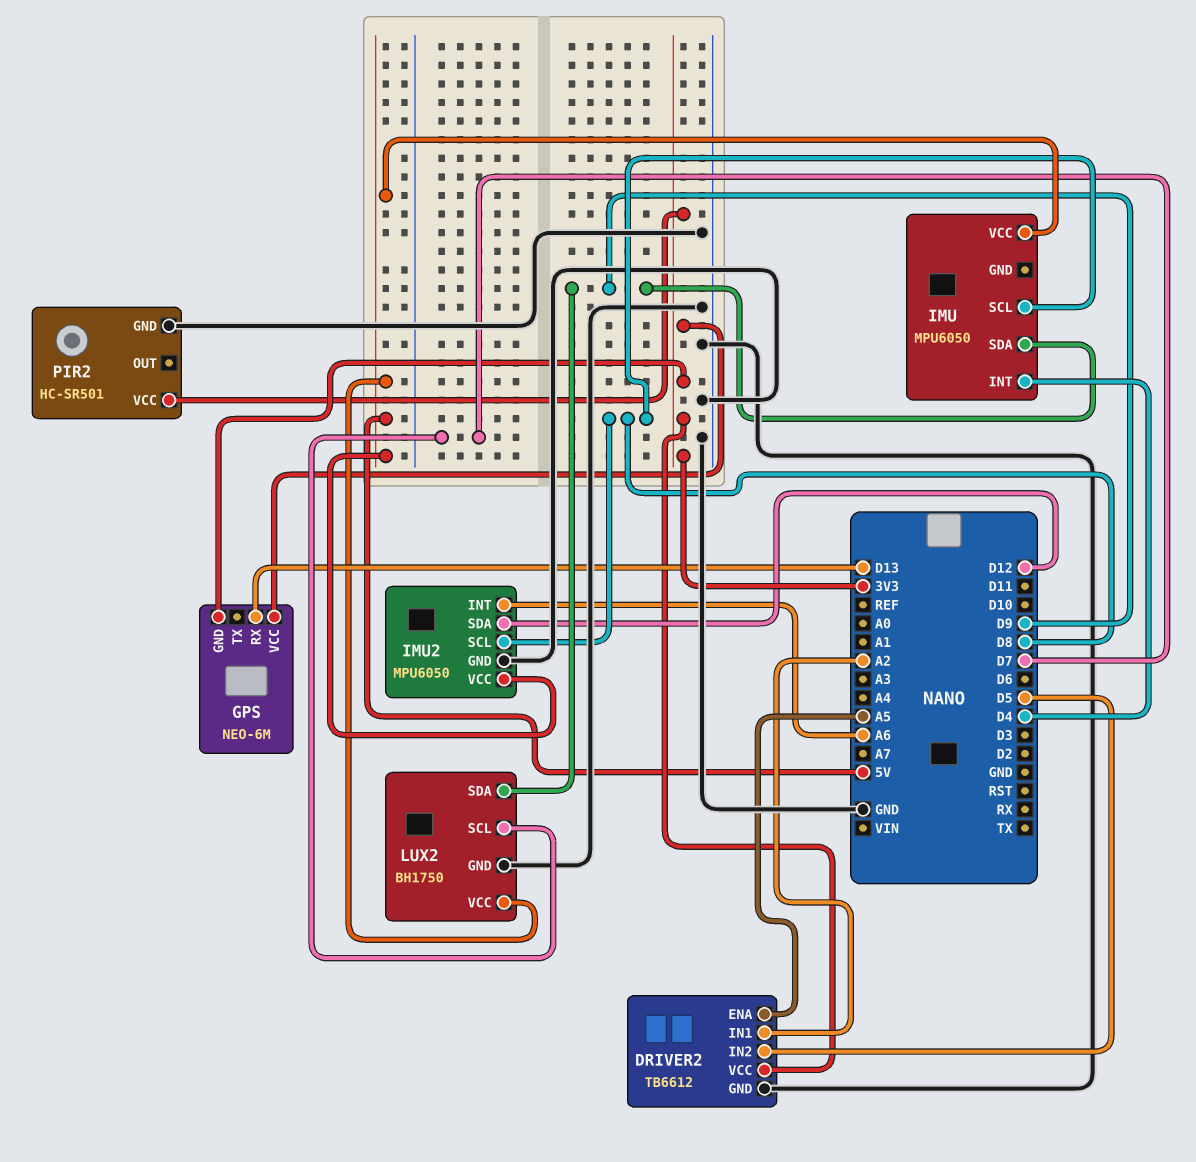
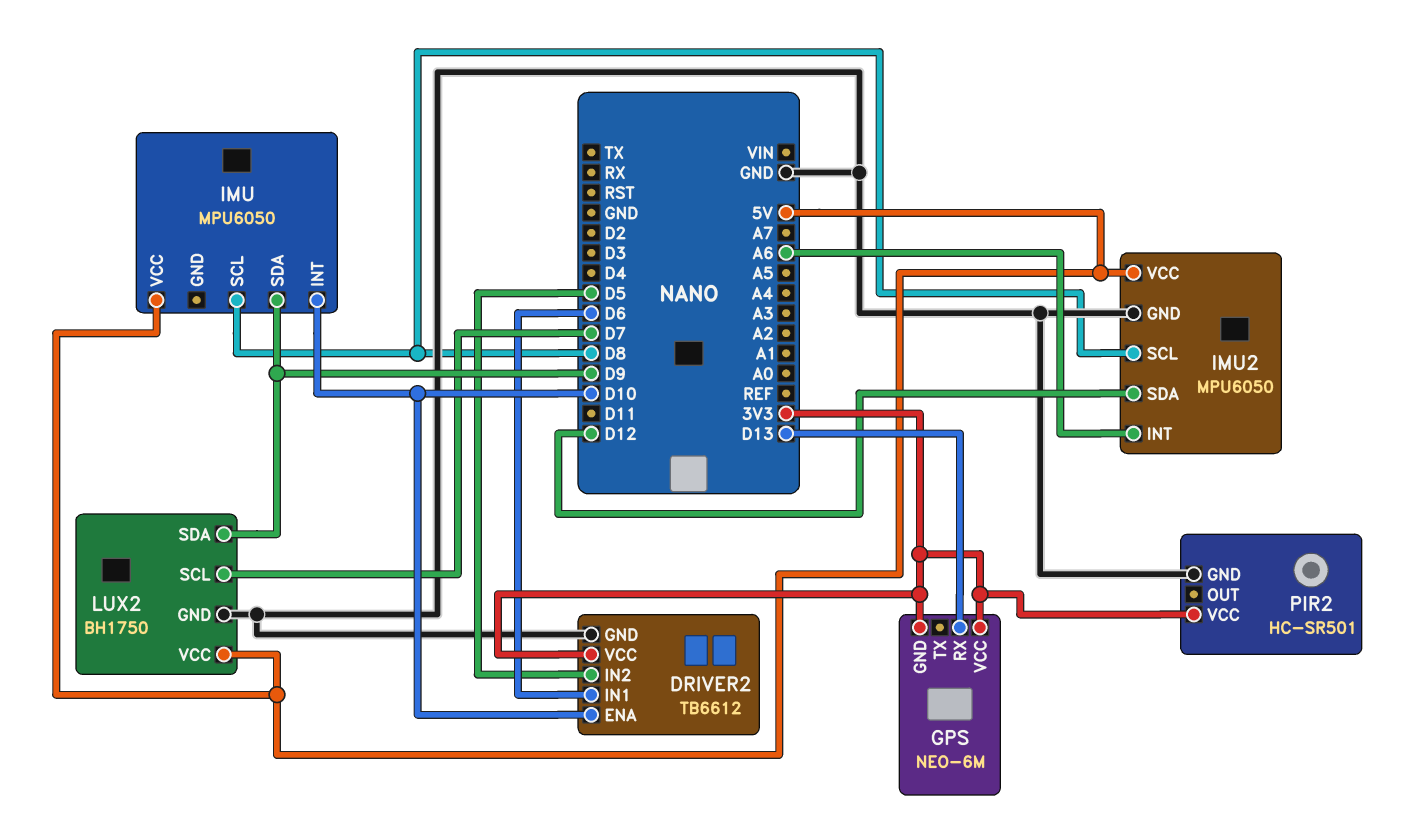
DRIVER2 pin ENA: A5 -> D10
DRIVER2 pin IN1: A2 -> D6
IMU pin INT: D4 -> D10

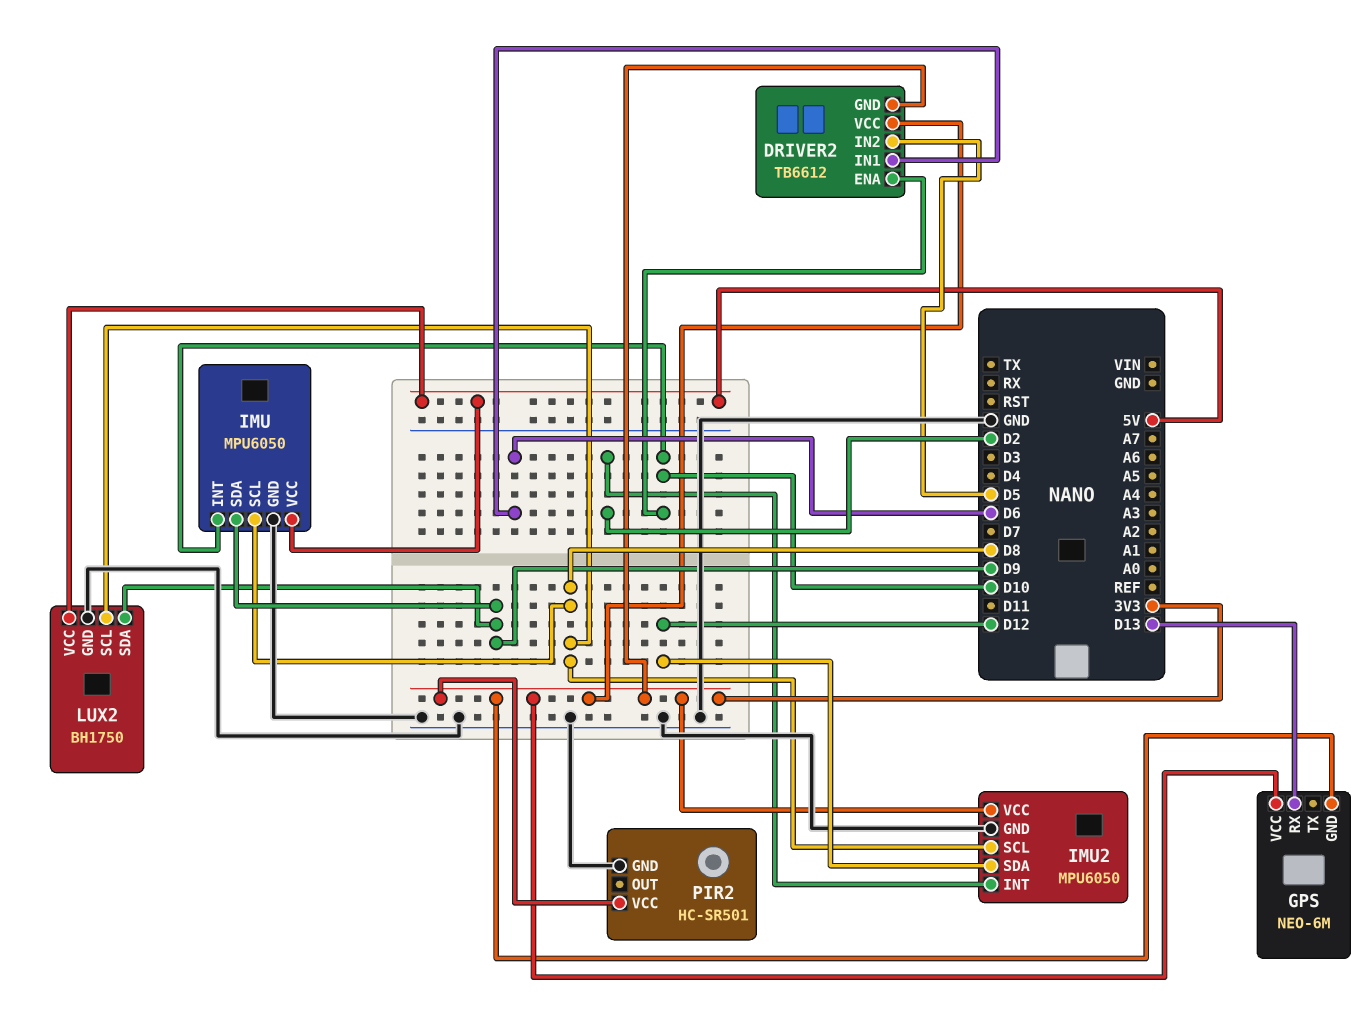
DRIVER2 pin GND: GND -> 3V3
IMU pin GND: none -> GND
IMU2 pin INT: A6 -> D2
IMU2 pin VCC: 5V -> 3V3
LUX2 pin SCL: D7 -> D8

